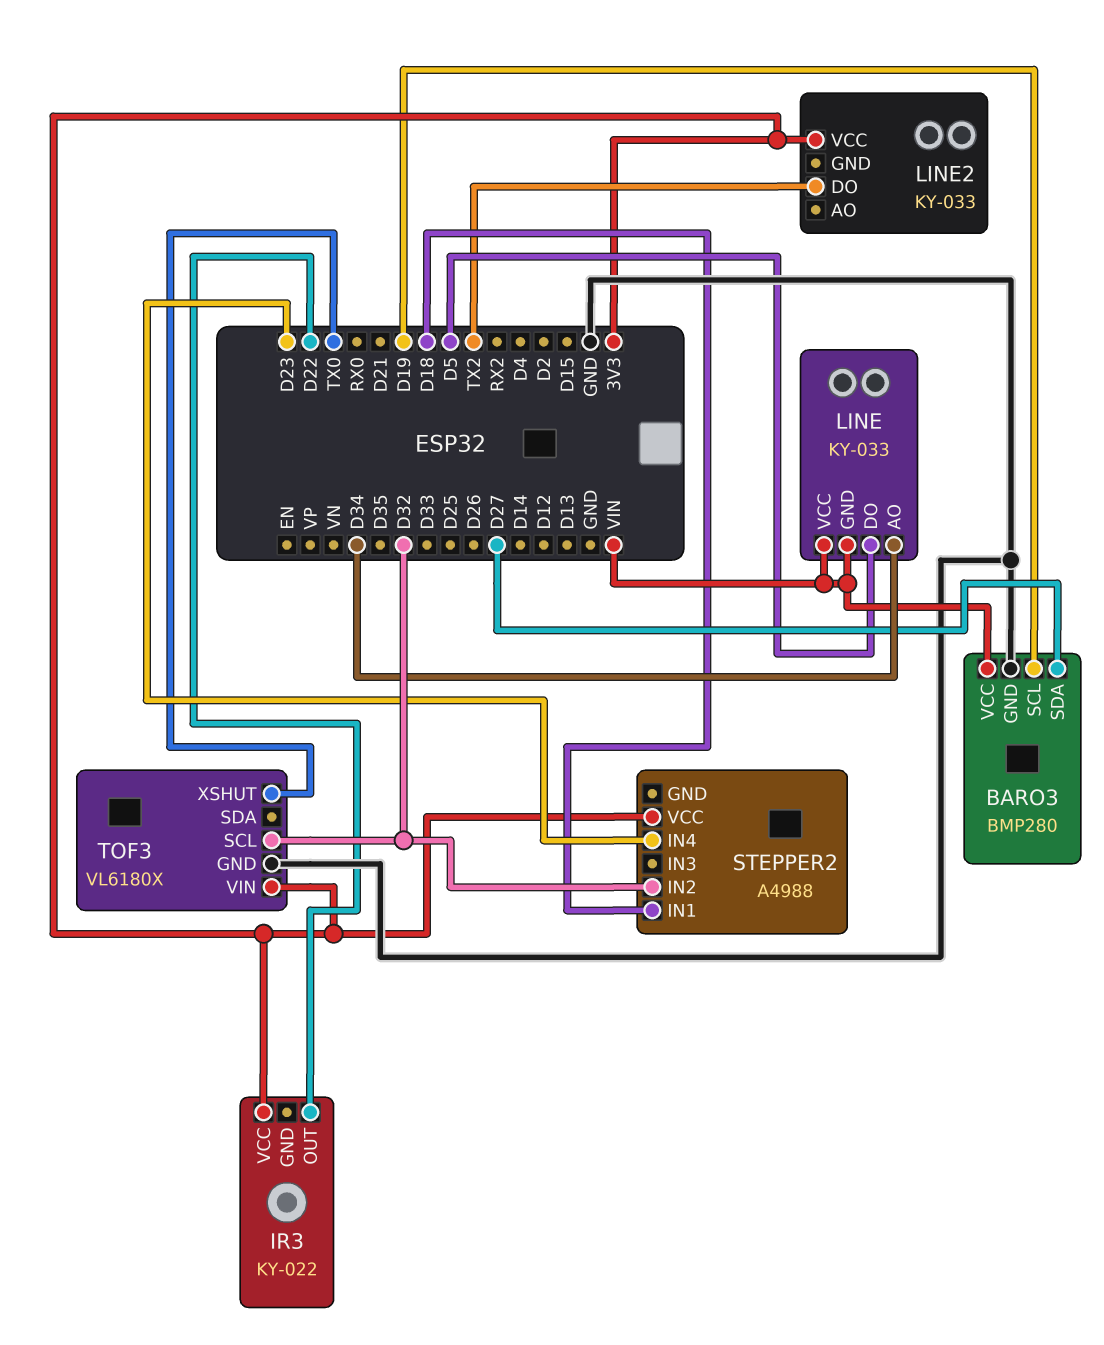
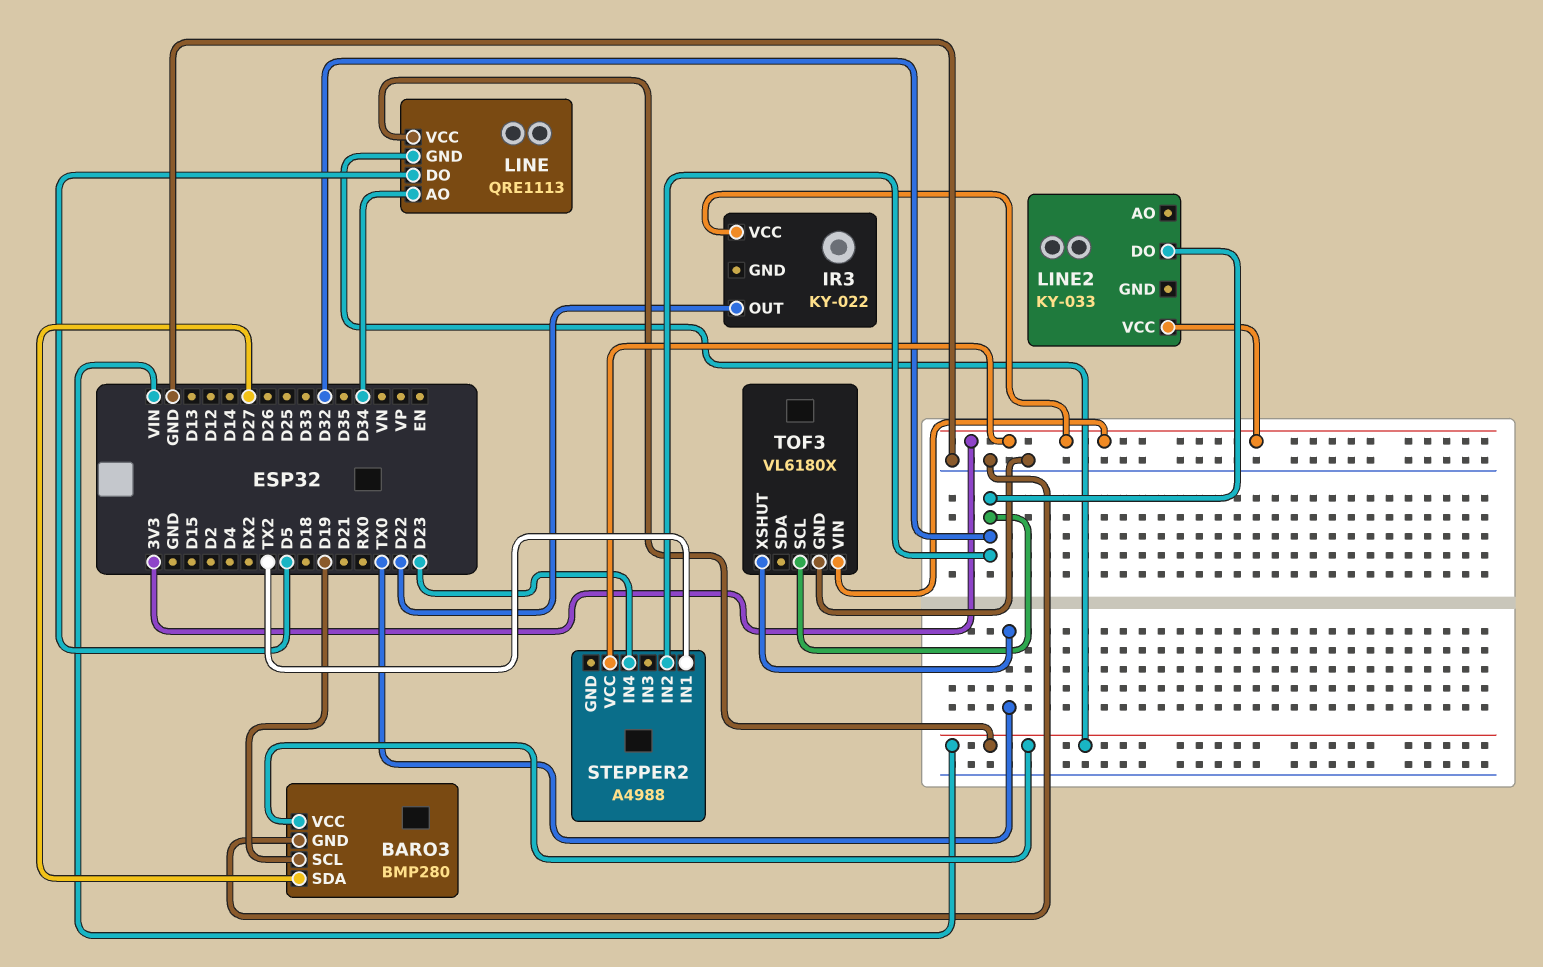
LINE: KY-033 -> QRE1113
LINE2 pin DO: TX2 -> D32
STEPPER2 pin IN1: D18 -> TX2

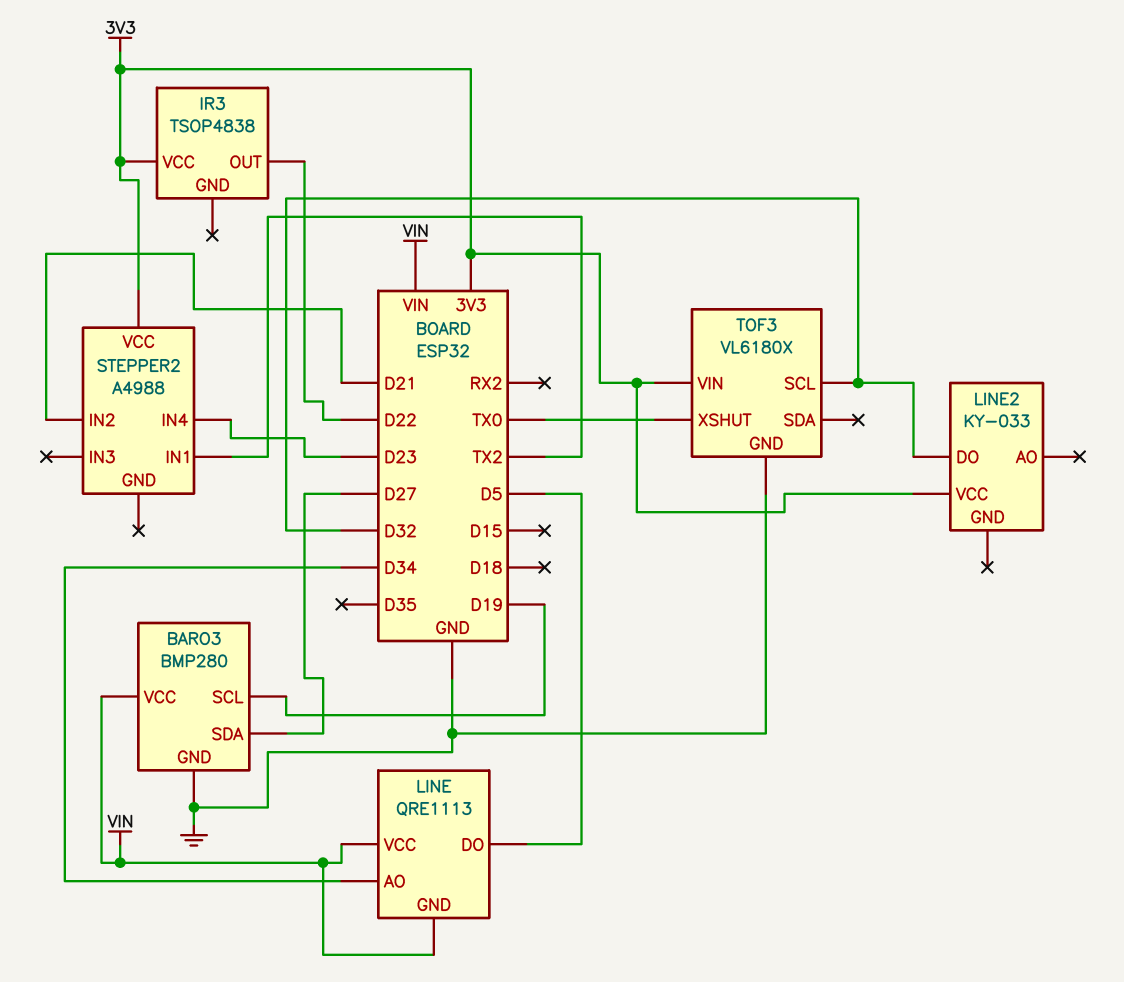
IR3: KY-022 -> TSOP4838
STEPPER2 pin IN2: D32 -> D21

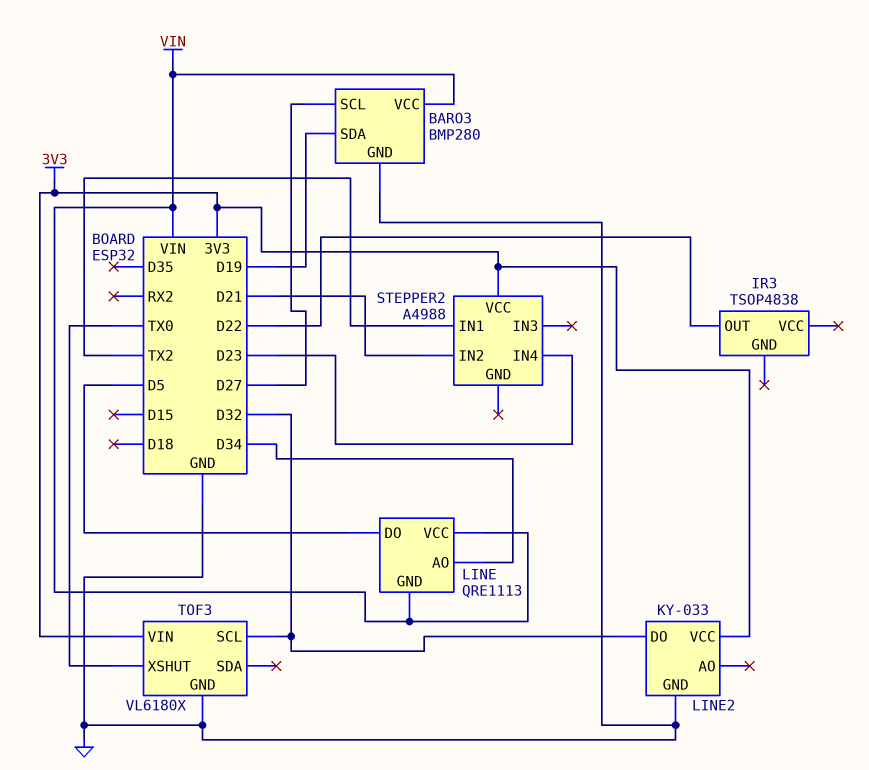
BARO3 pin SCL: D19 -> D27
BARO3 pin SDA: D27 -> D19
IR3 pin VCC: 3V3 -> none
LINE2 pin GND: none -> GND

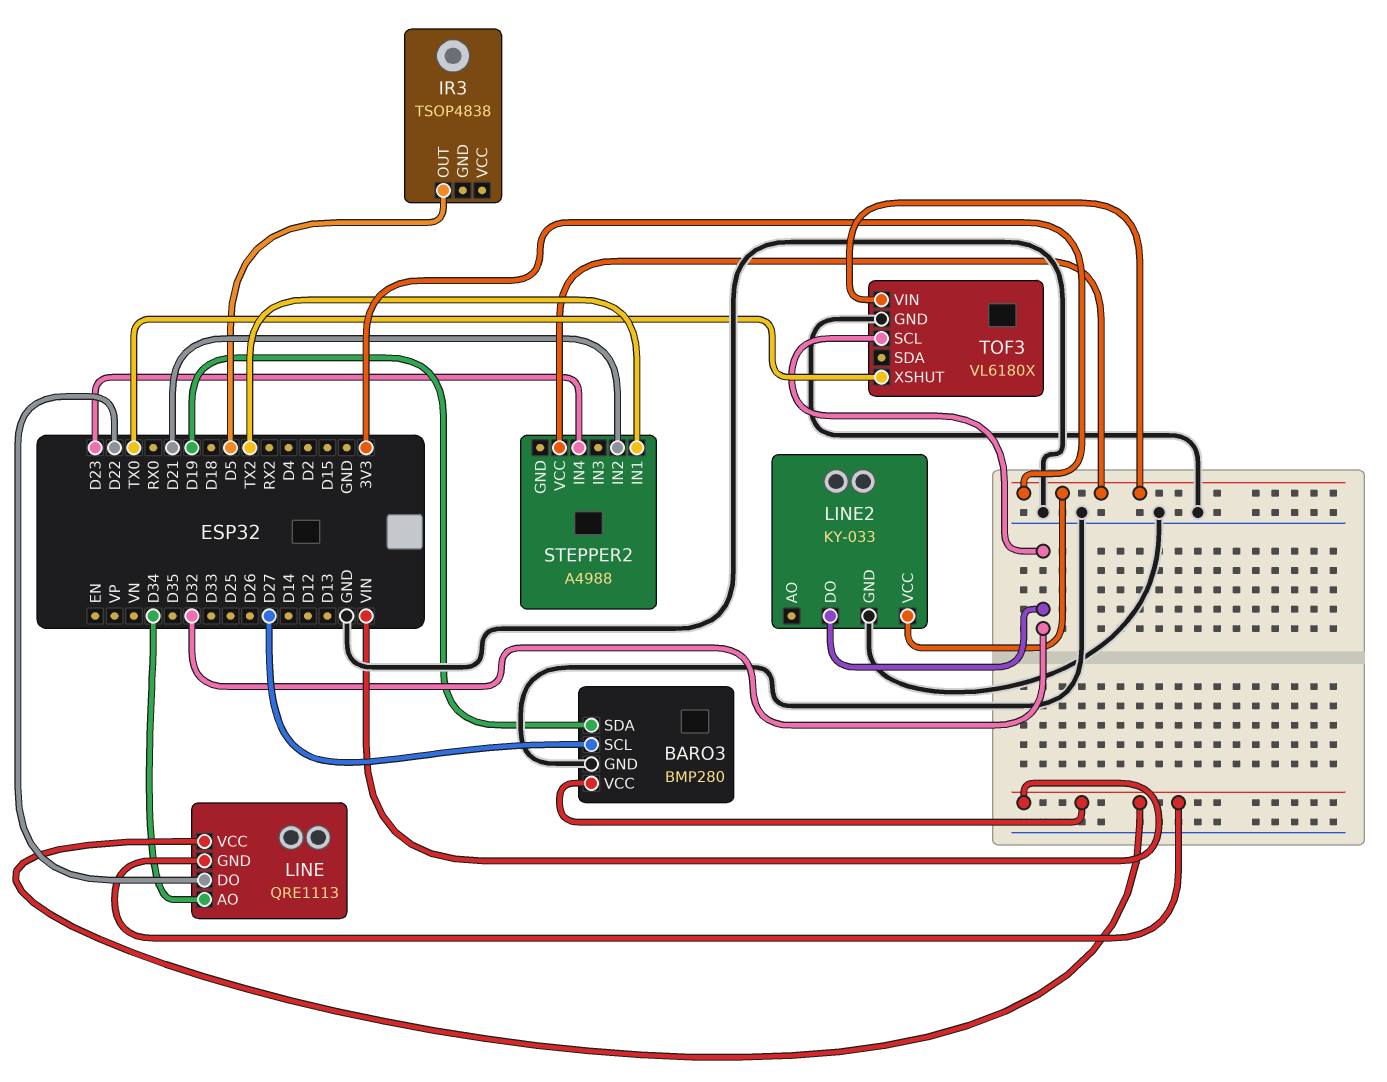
IR3 pin OUT: D22 -> D5
LINE pin DO: D5 -> D22

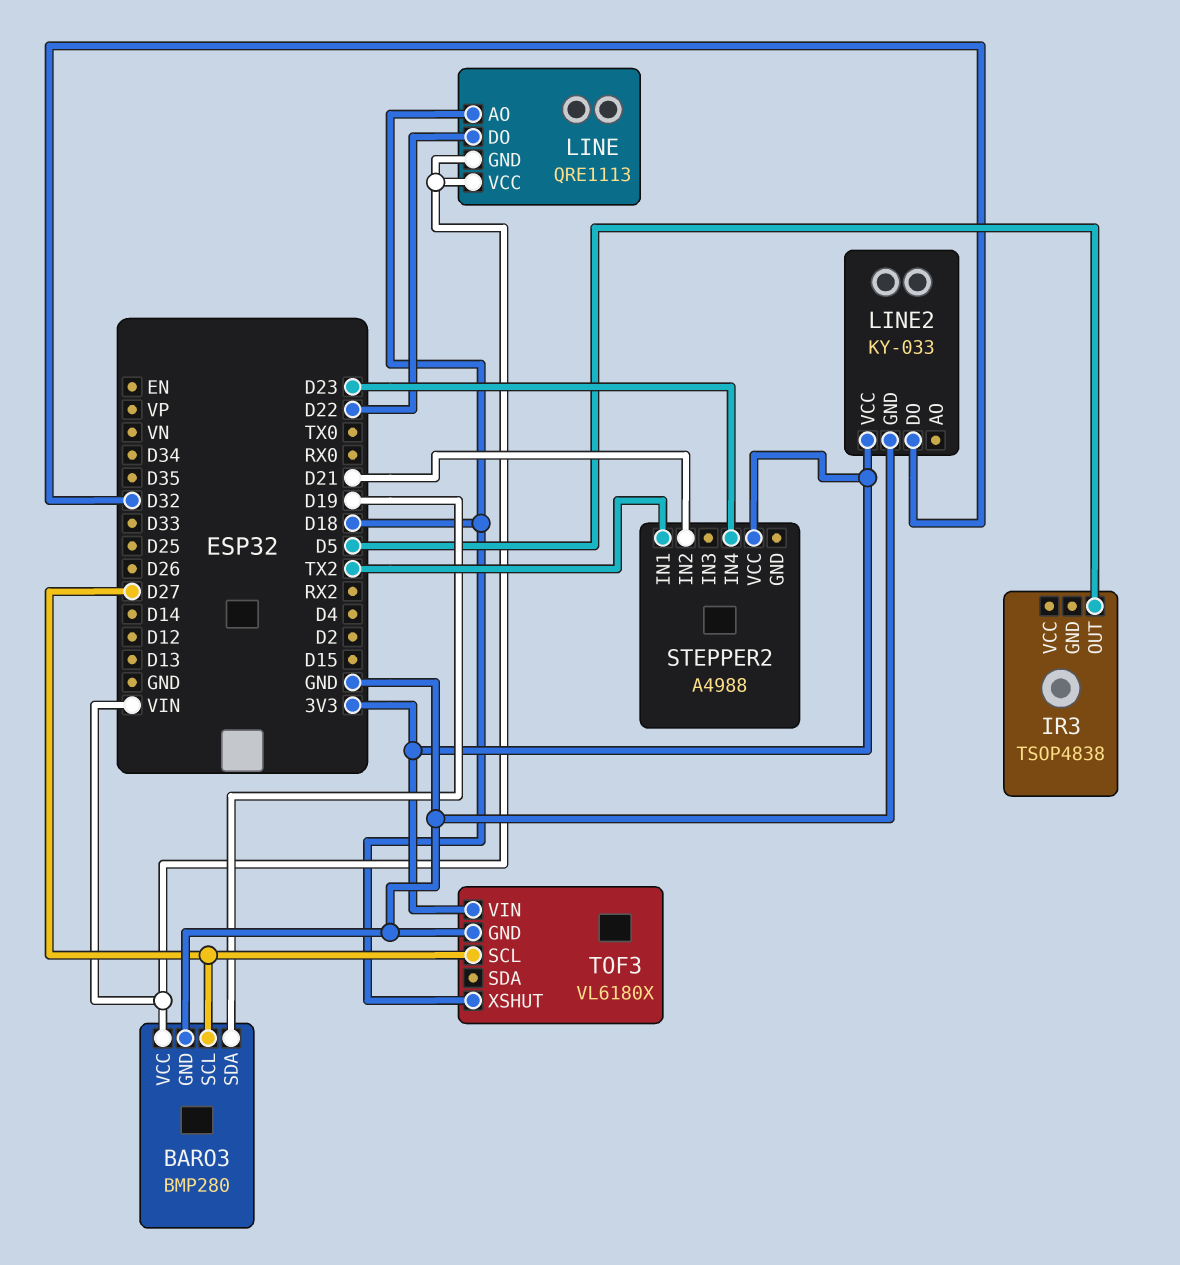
LINE pin AO: D34 -> D18
TOF3 pin SCL: D32 -> D27
TOF3 pin XSHUT: TX0 -> D18

